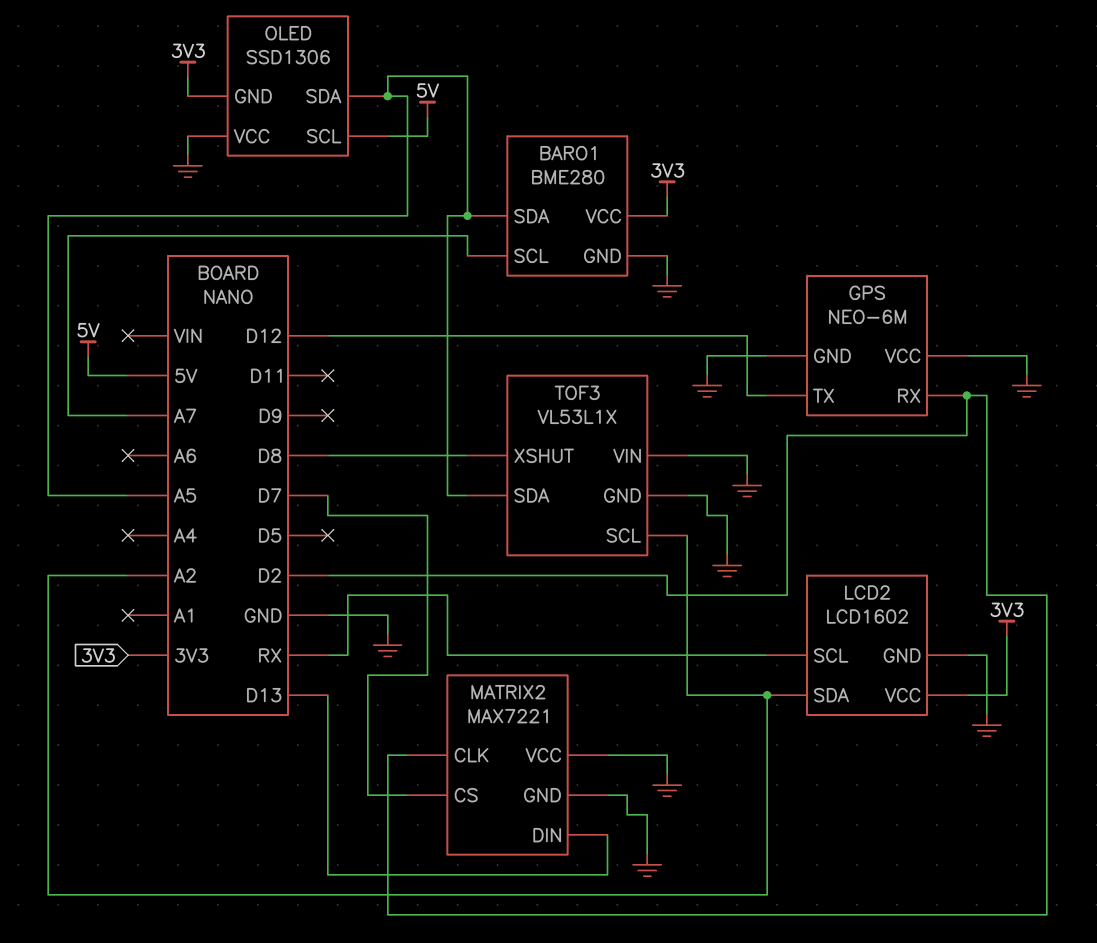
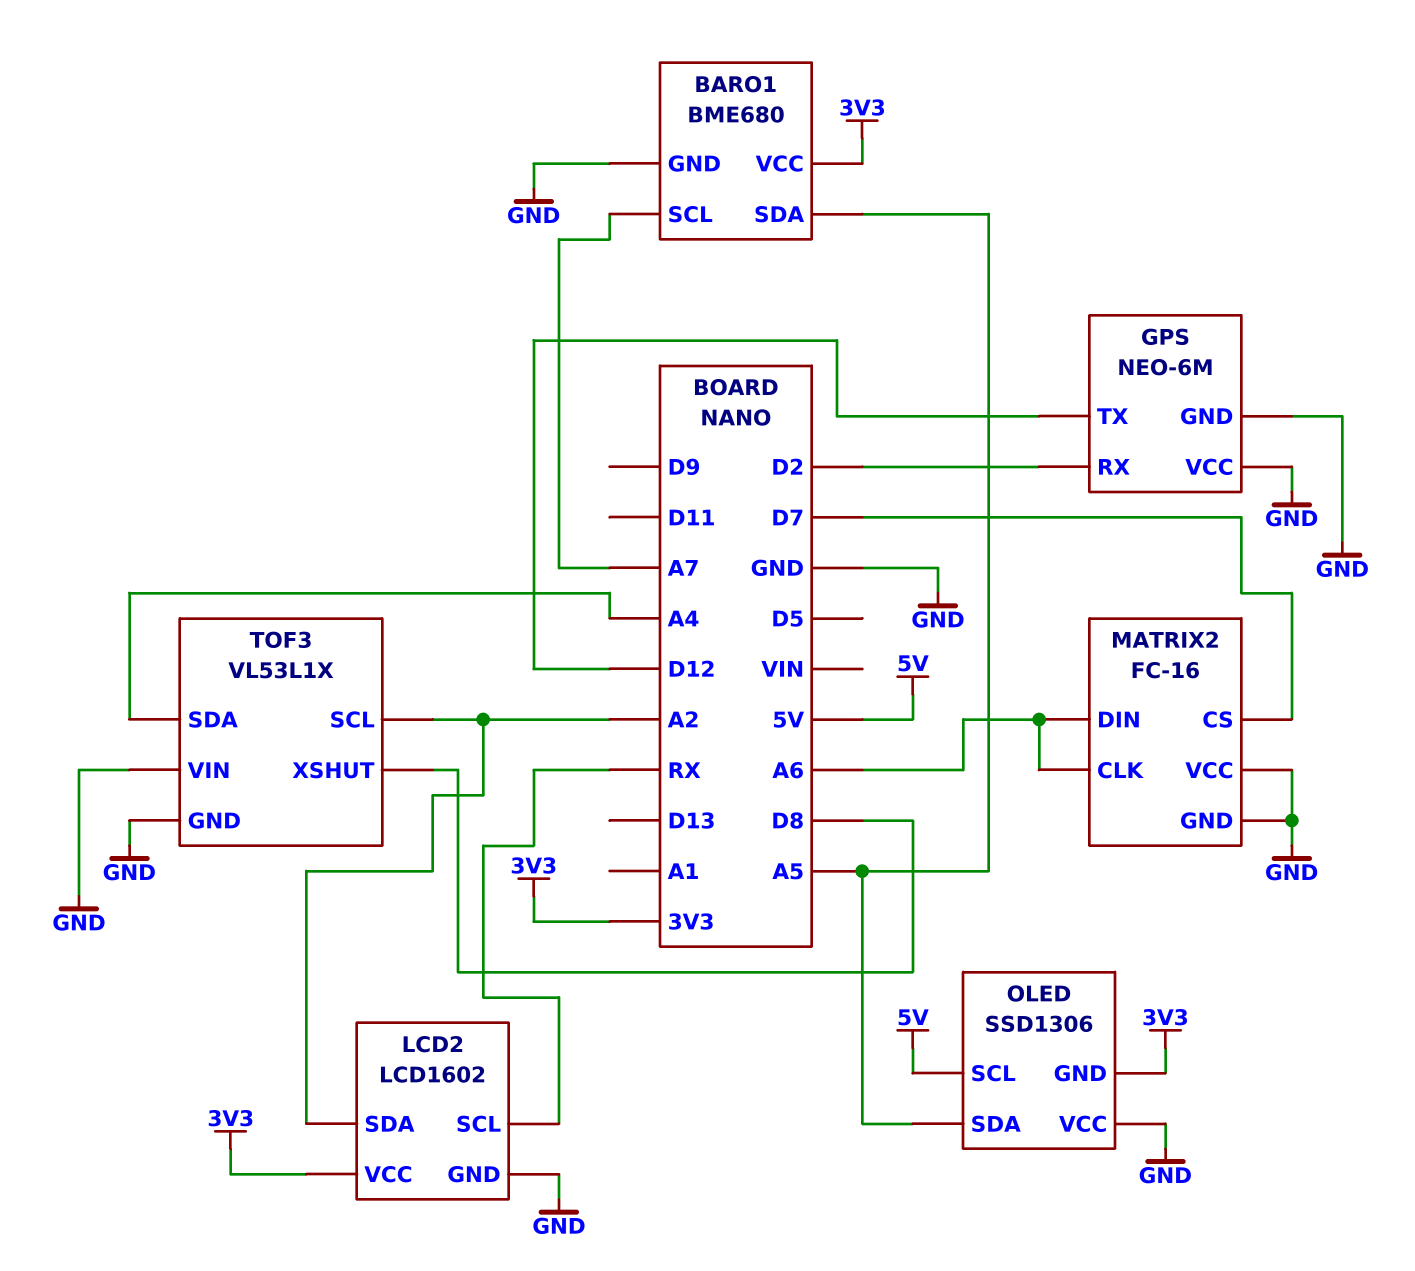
BARO1: BME280 -> BME680
MATRIX2: MAX7221 -> FC-16
MATRIX2 pin CLK: D2 -> A6
MATRIX2 pin DIN: D13 -> A6
TOF3 pin SDA: A5 -> A4

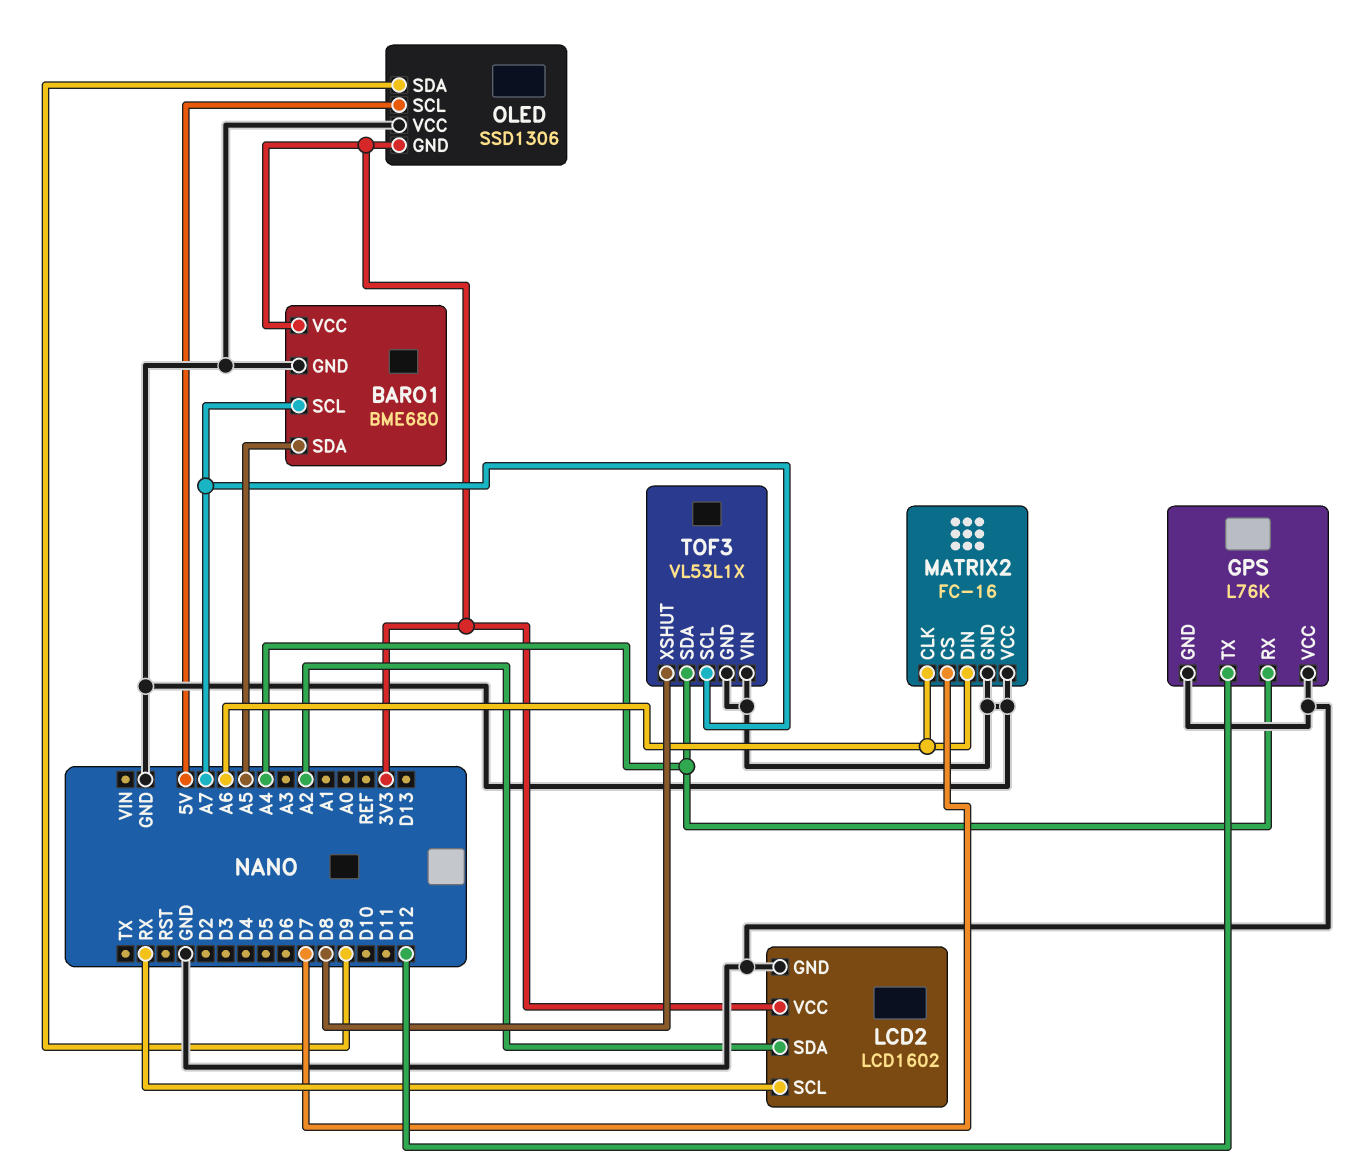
GPS: NEO-6M -> L76K
GPS pin RX: D2 -> A4
OLED pin SDA: A5 -> D9
TOF3 pin SCL: A2 -> A7

